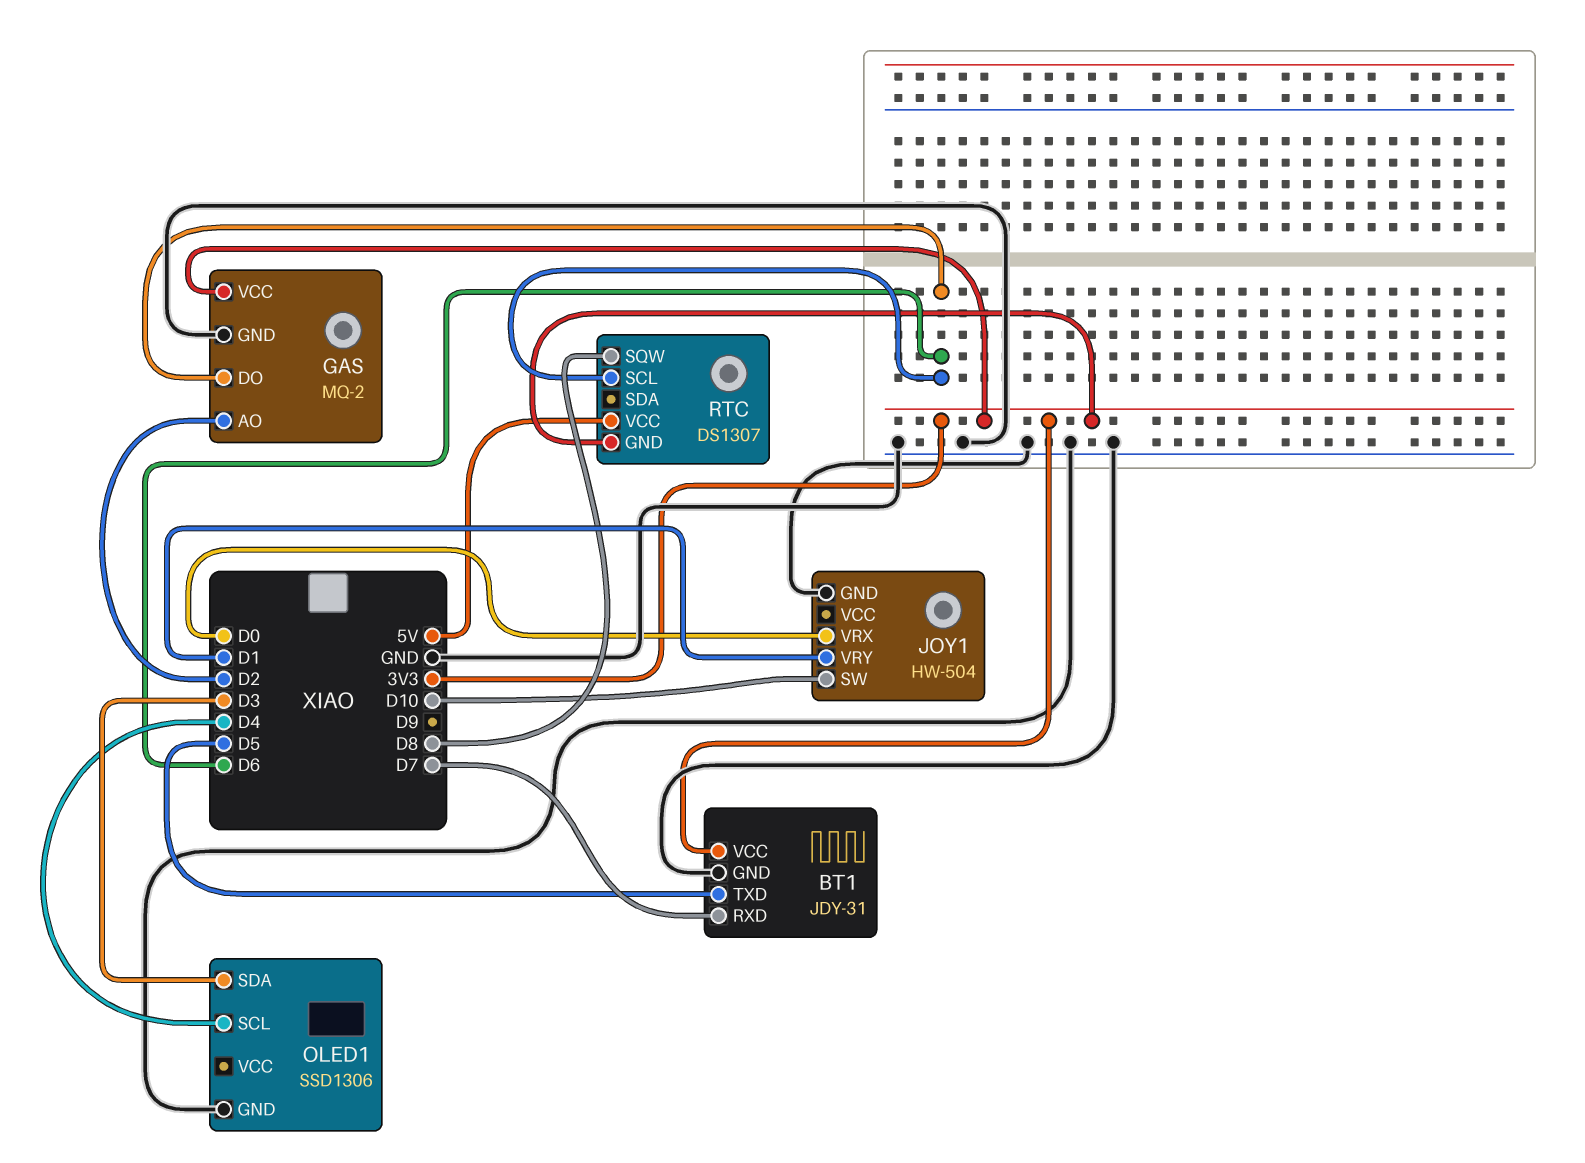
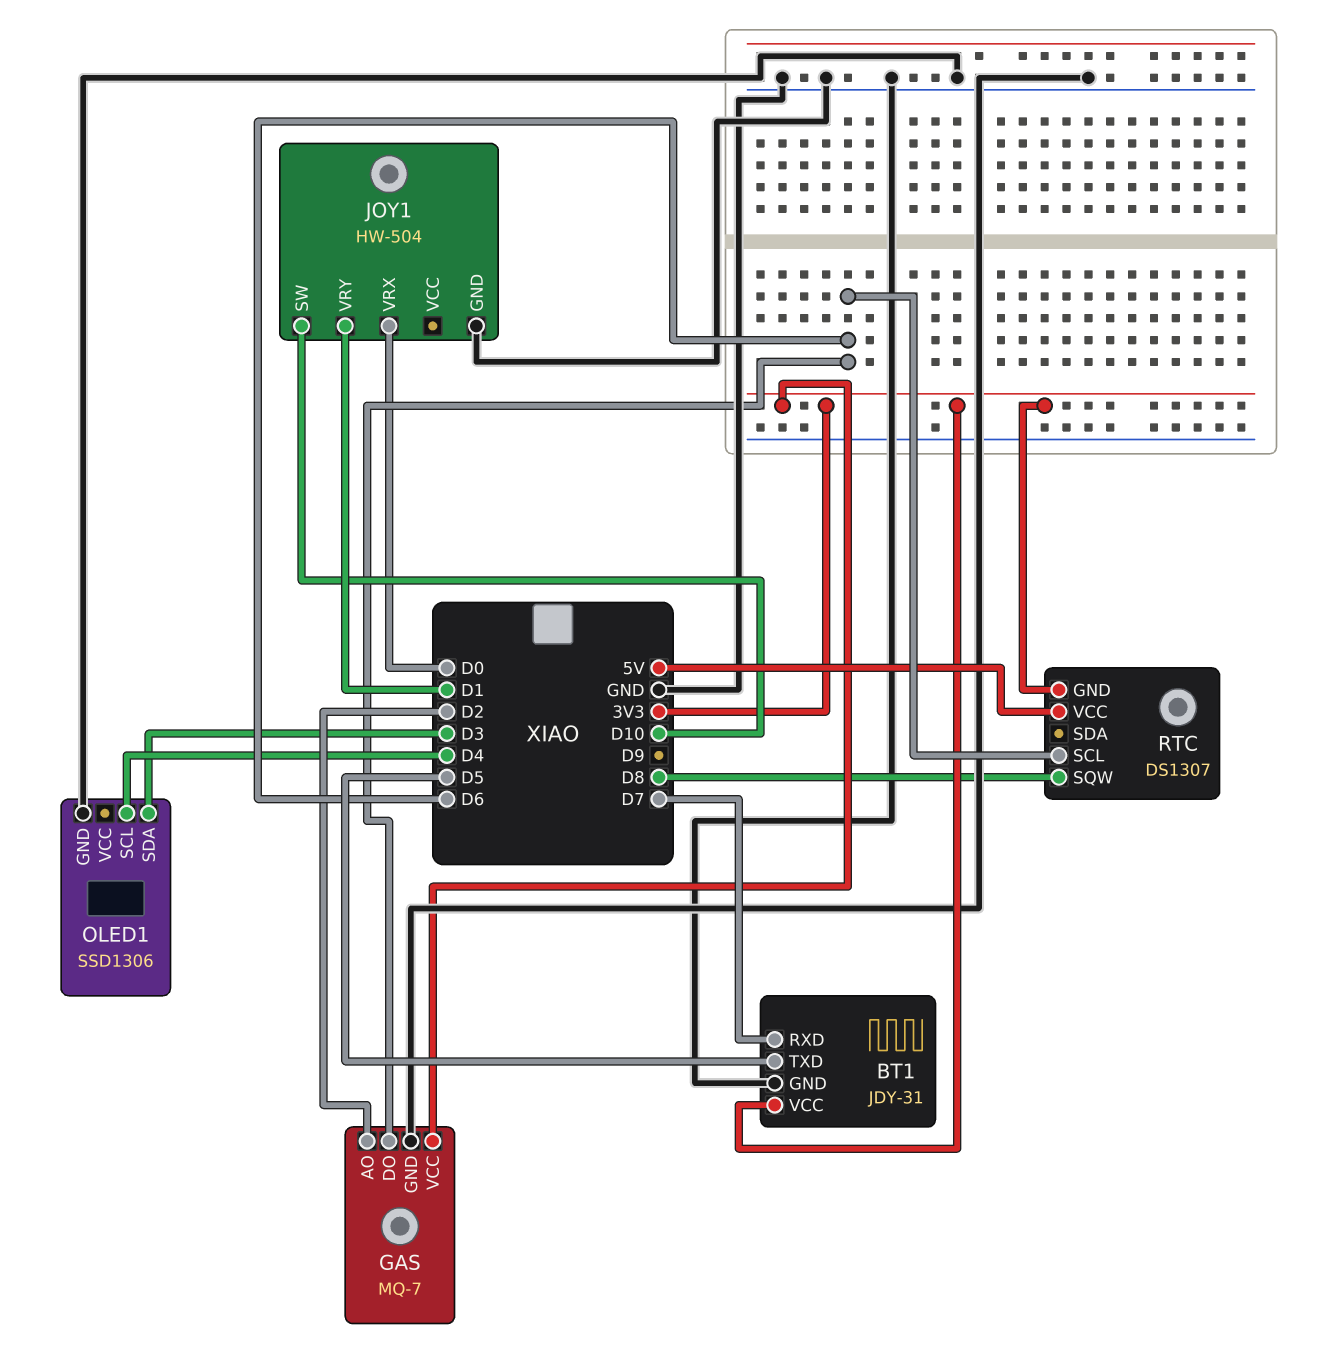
GAS: MQ-2 -> MQ-7

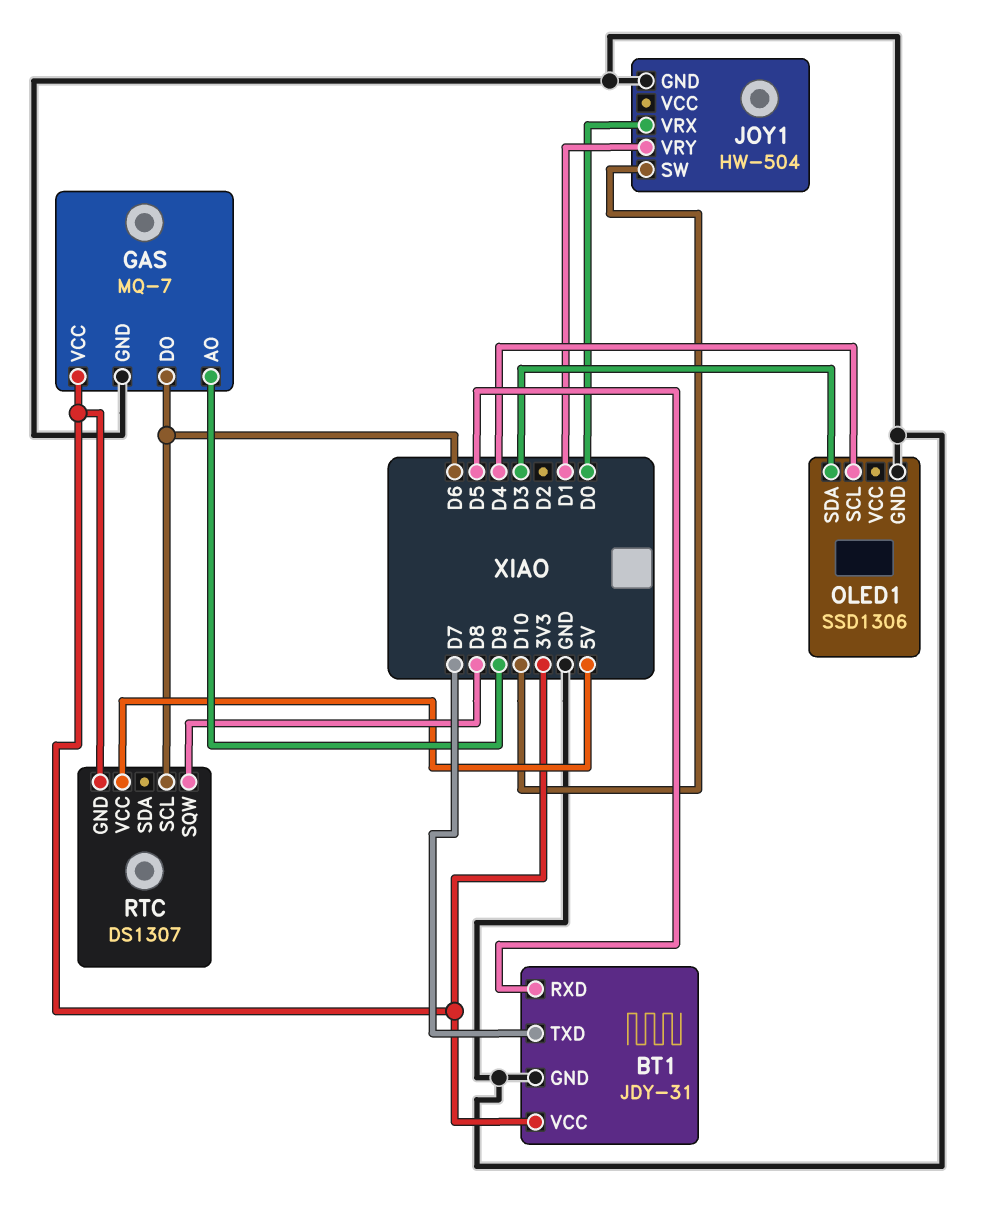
BT1 pin RXD: D7 -> D5
BT1 pin TXD: D5 -> D7
GAS pin AO: D2 -> D9

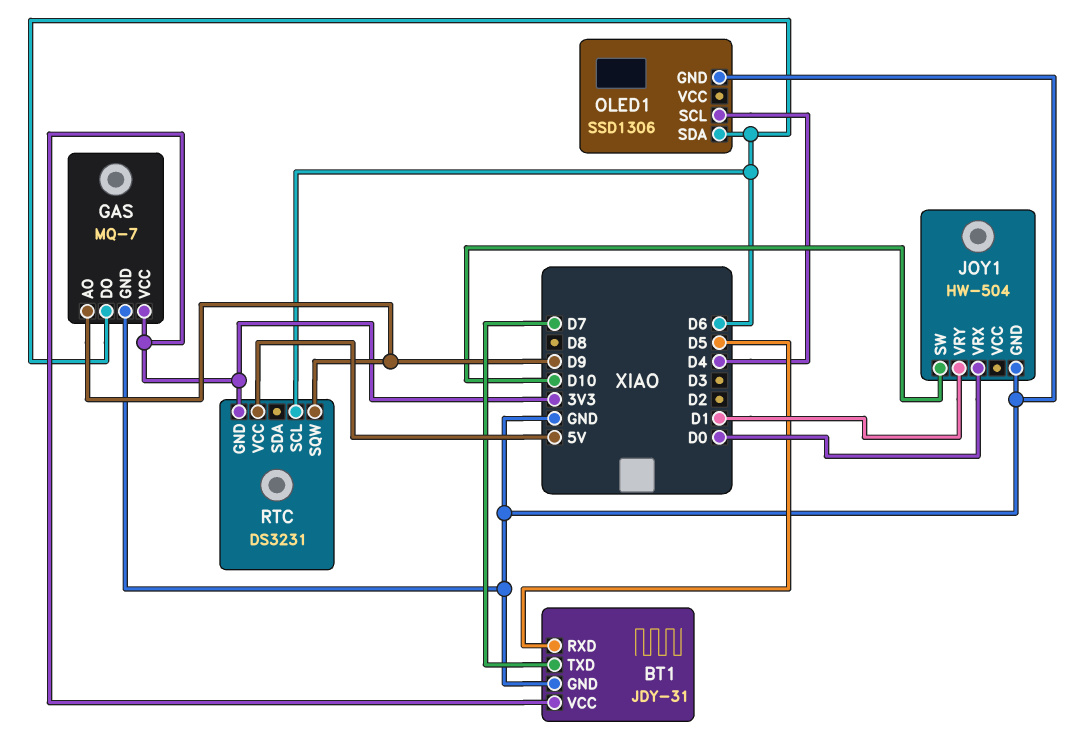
OLED1 pin SDA: D3 -> D6
RTC: DS1307 -> DS3231
RTC pin SQW: D8 -> D9

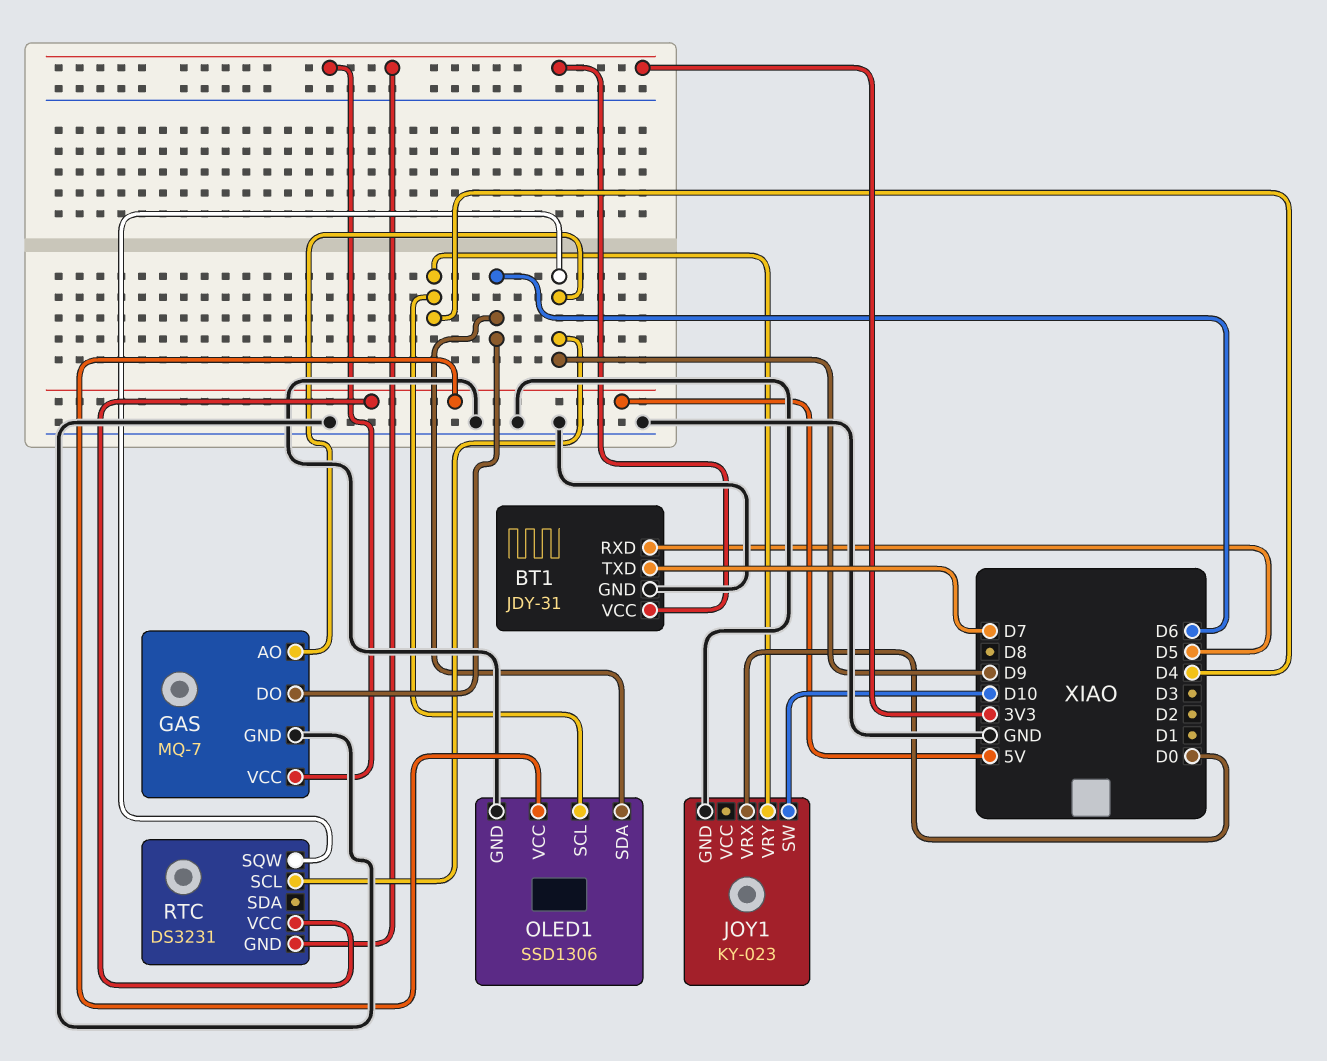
JOY1: HW-504 -> KY-023
JOY1 pin VRY: D1 -> D4
OLED1 pin VCC: none -> 5V
RTC pin SCL: D6 -> D9

